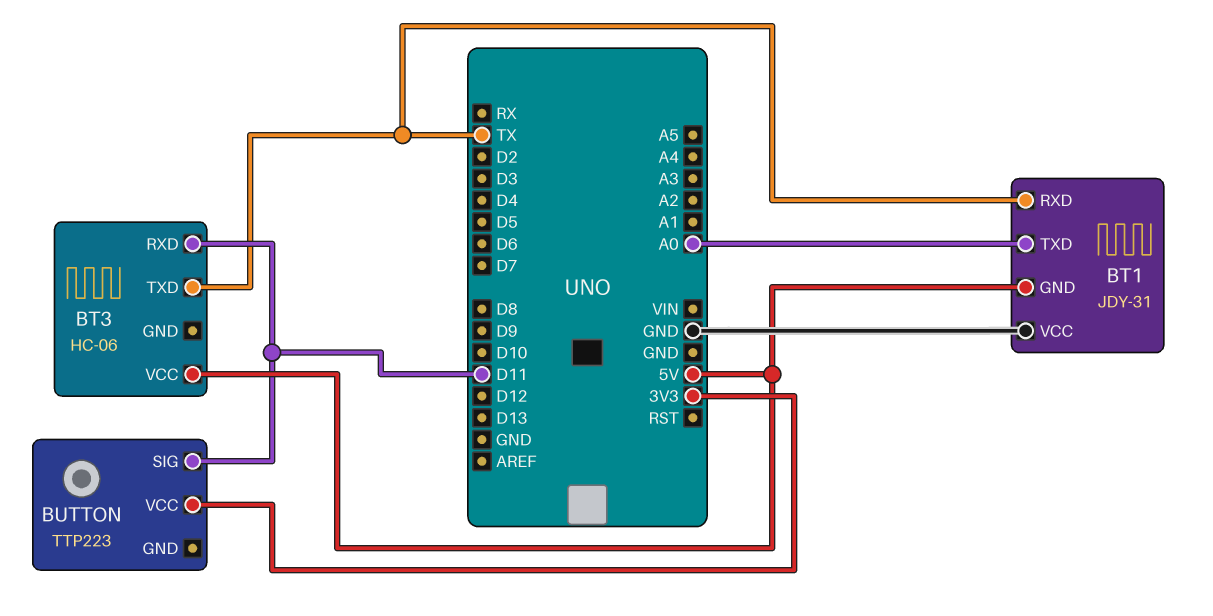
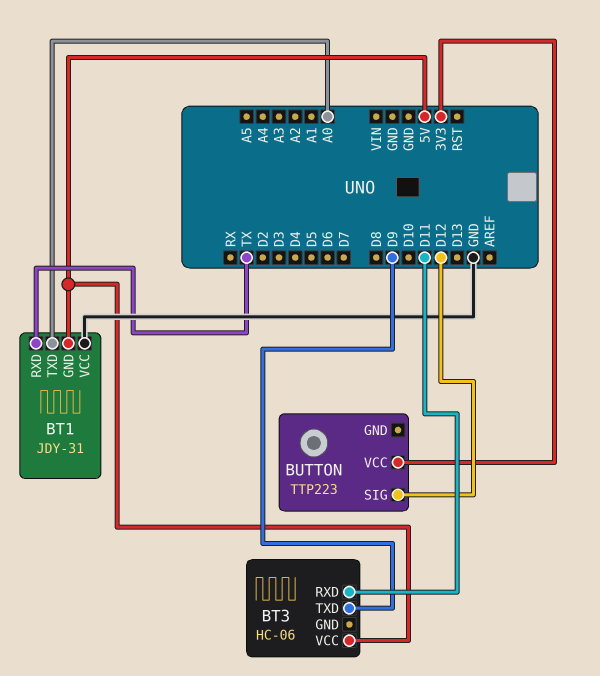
BT3 pin TXD: TX -> D9
BUTTON pin SIG: D11 -> D12

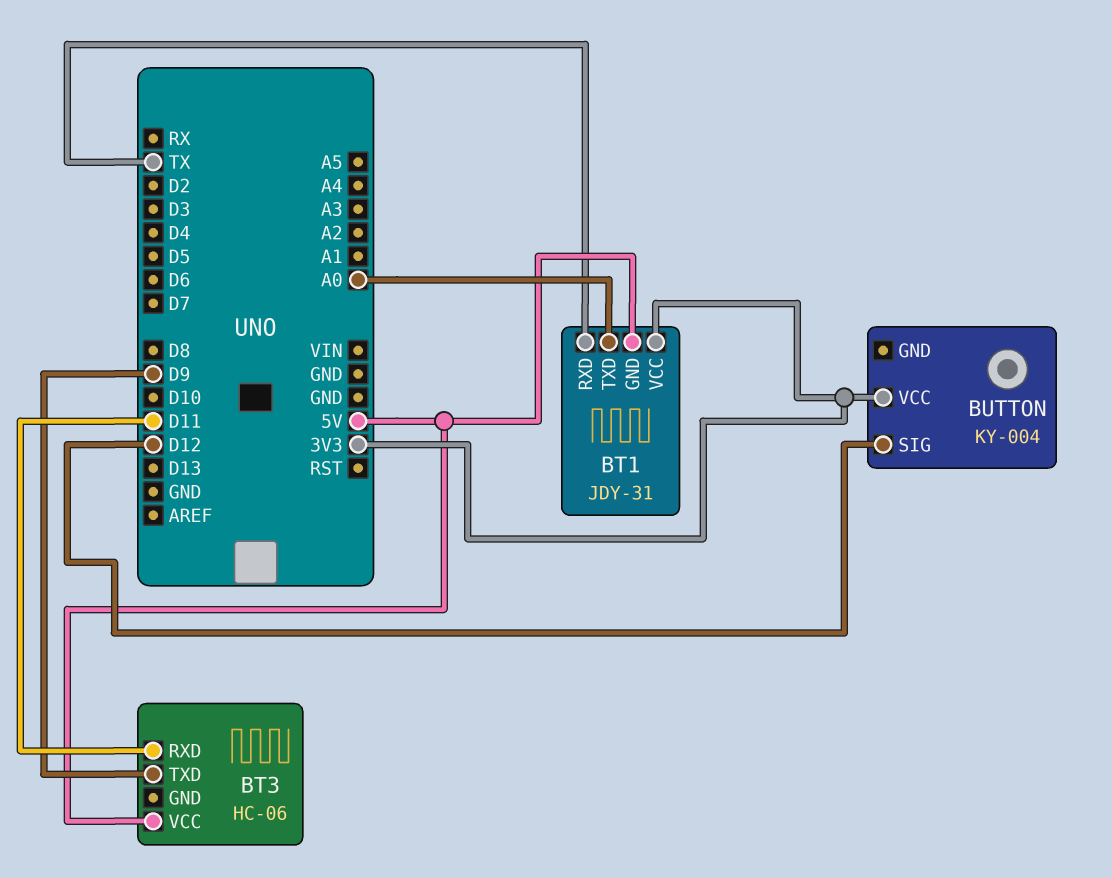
BT1 pin VCC: GND -> 3V3
BUTTON: TTP223 -> KY-004

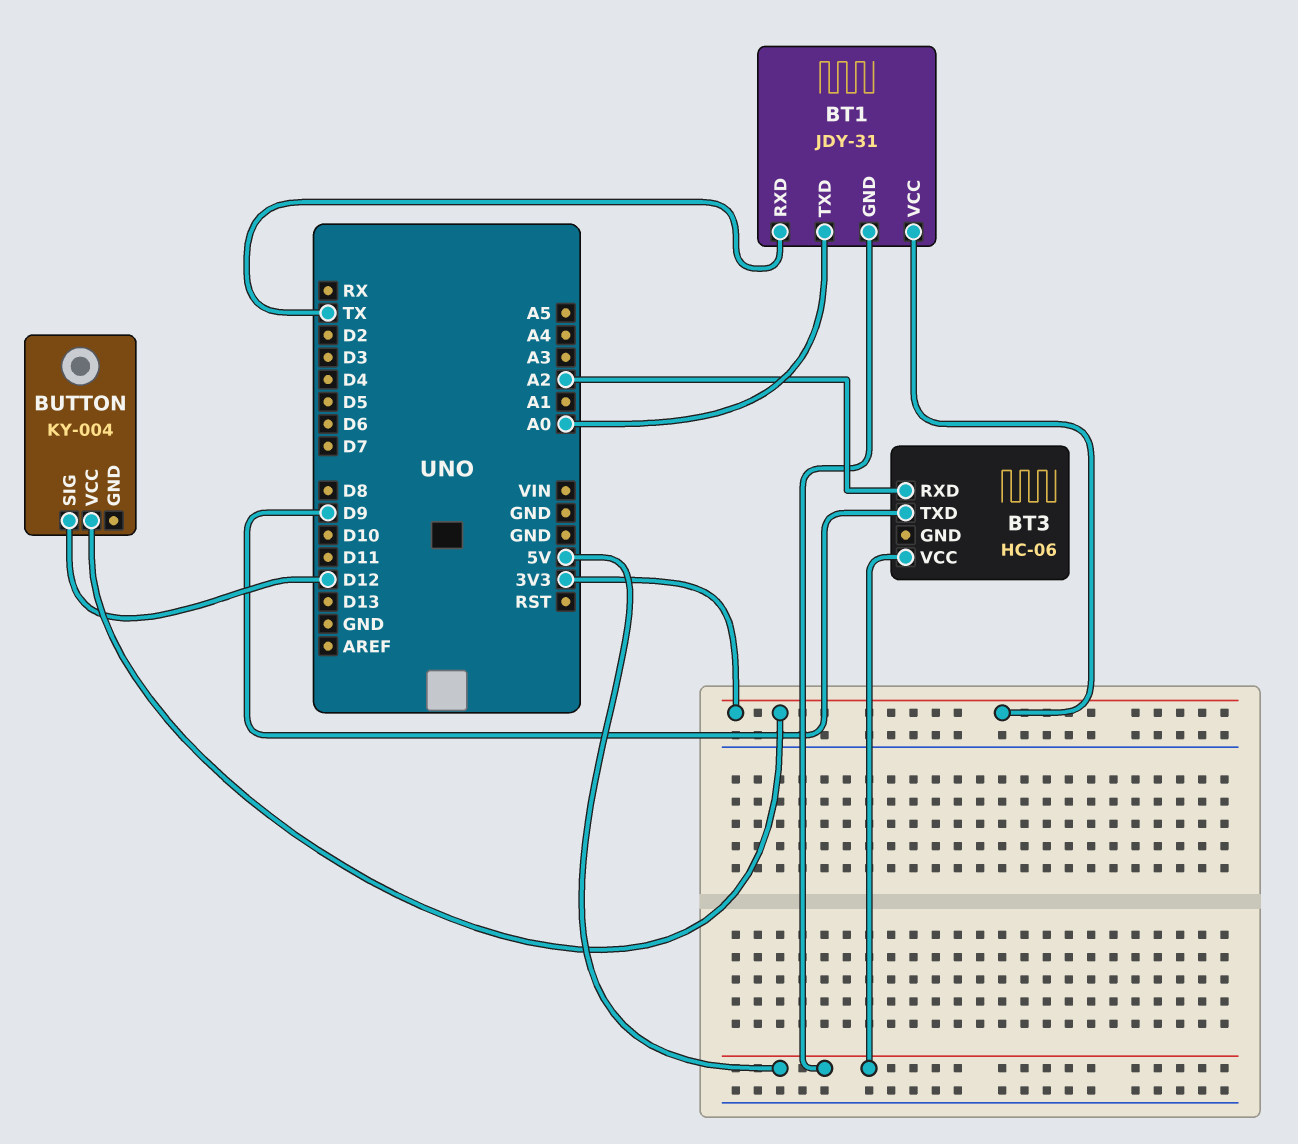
BT3 pin RXD: D11 -> A2

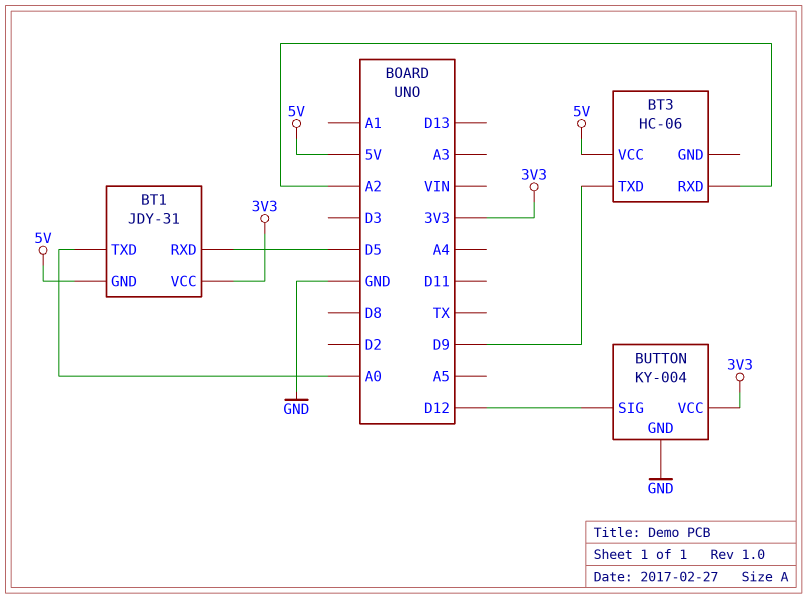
BT1 pin RXD: TX -> D5
BUTTON pin GND: none -> GND

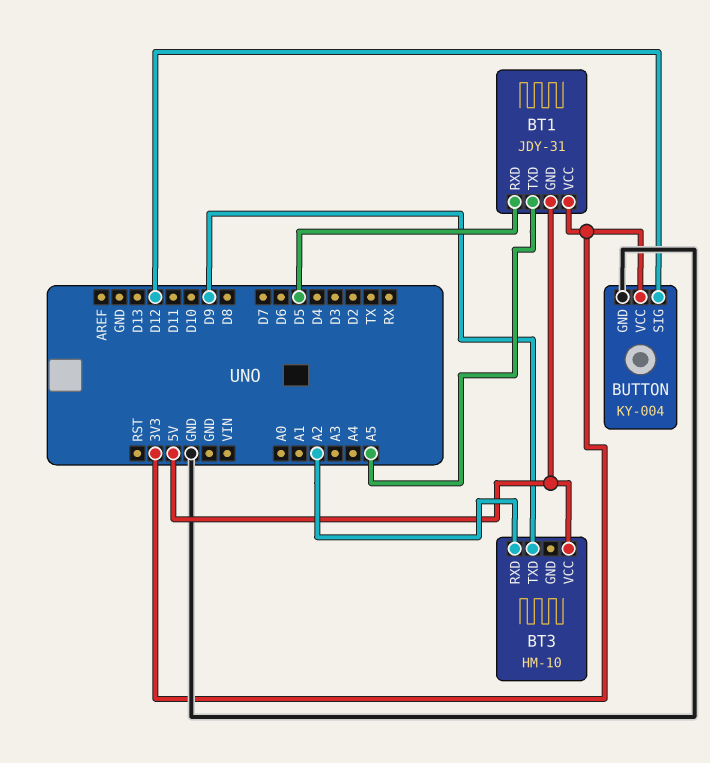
BT1 pin TXD: A0 -> A5
BT3: HC-06 -> HM-10

